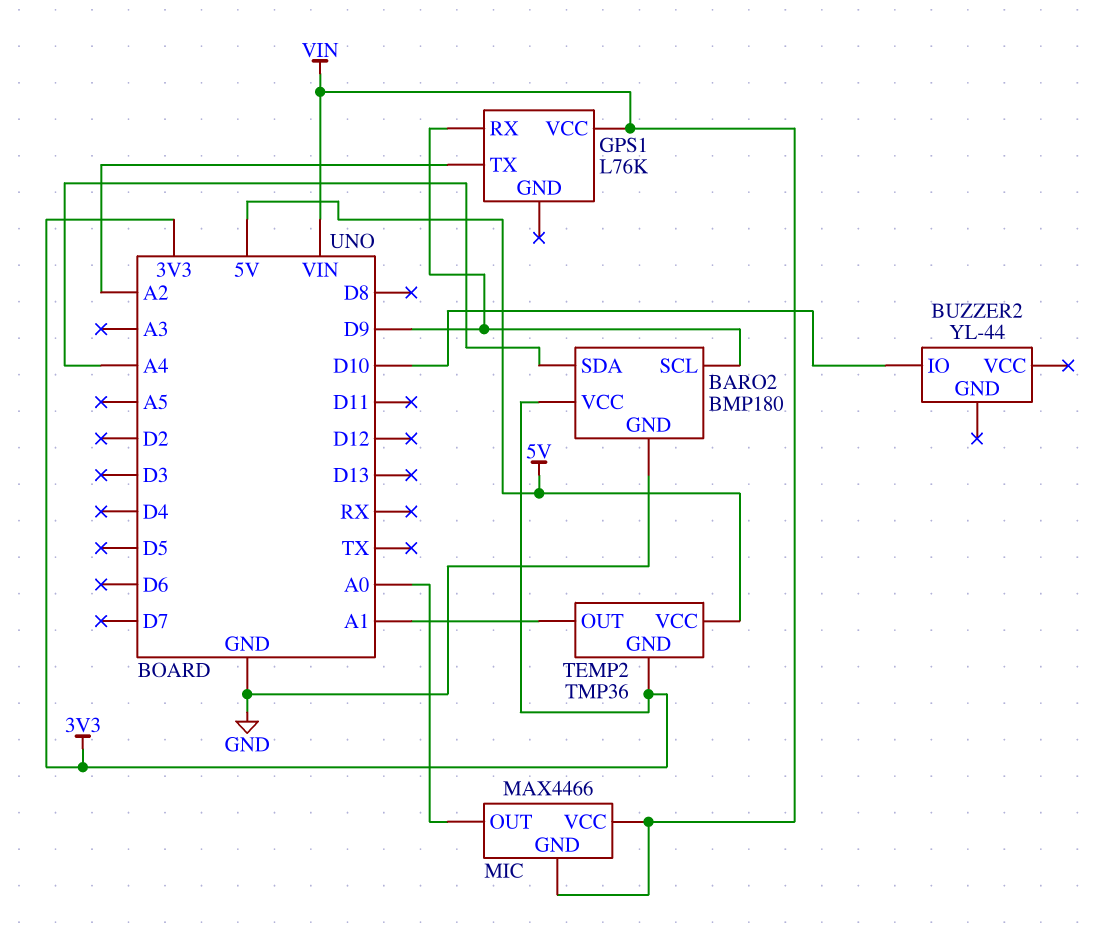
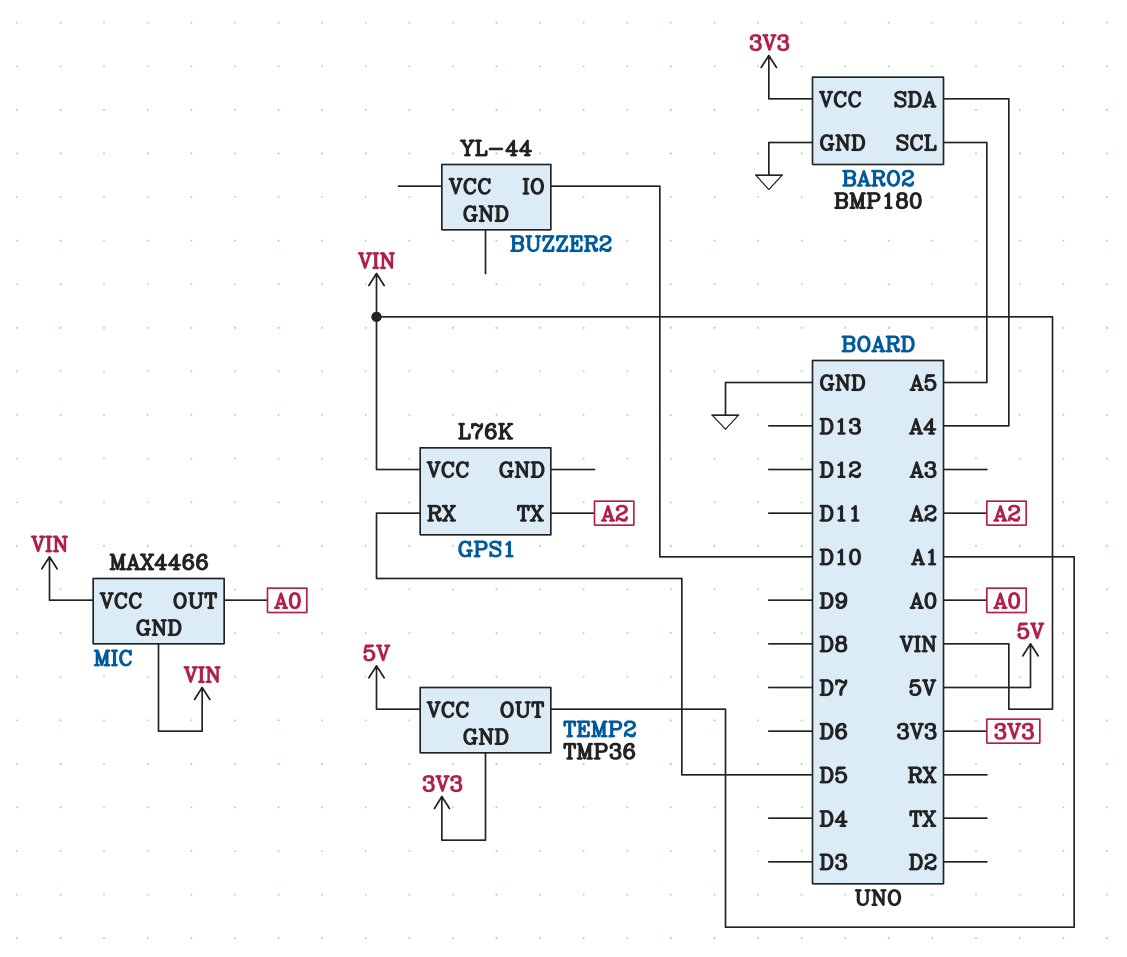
BARO2 pin SCL: D9 -> A5
GPS1 pin RX: D9 -> D5

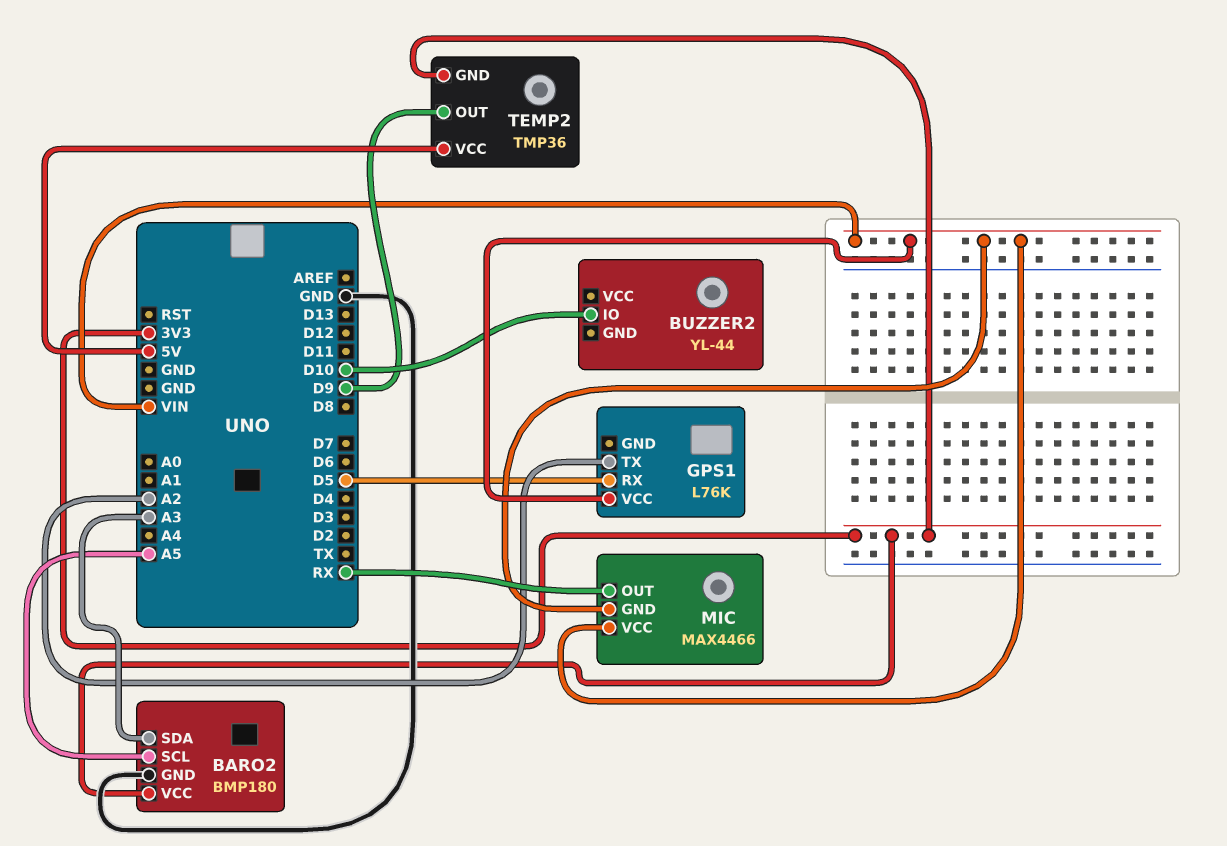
BARO2 pin SDA: A4 -> A3
MIC pin OUT: A0 -> RX
TEMP2 pin OUT: A1 -> D9

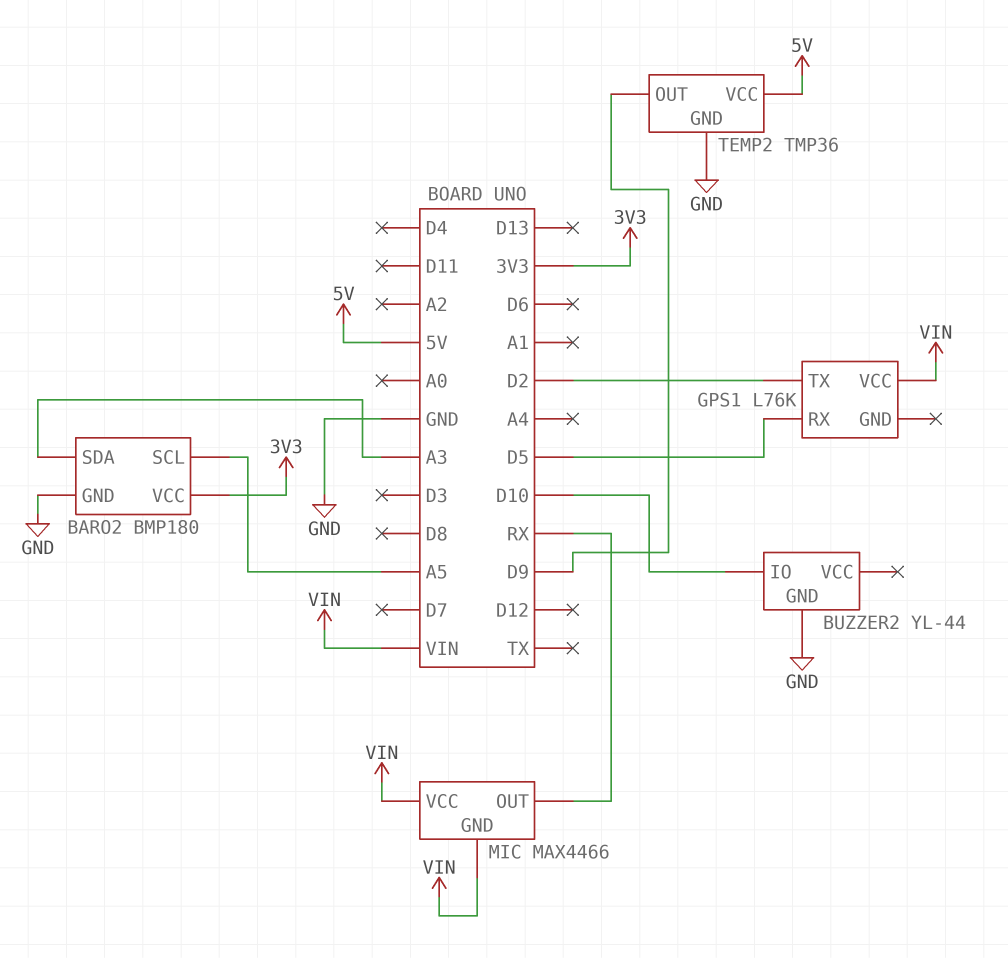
BUZZER2 pin GND: none -> GND
GPS1 pin TX: A2 -> D2
TEMP2 pin GND: 3V3 -> GND

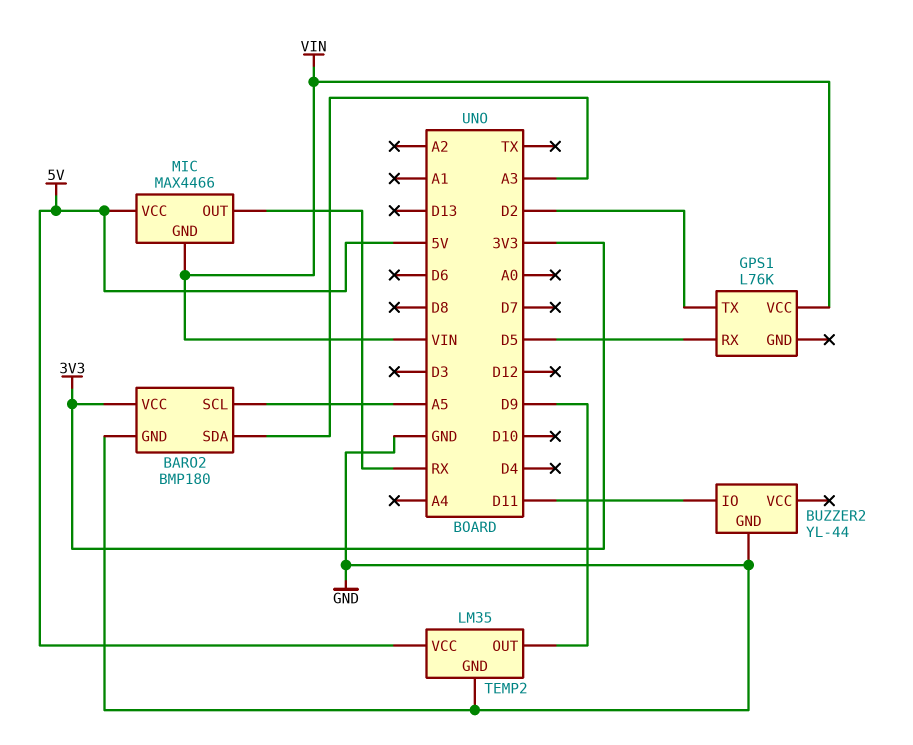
BUZZER2 pin IO: D10 -> D11
MIC pin VCC: VIN -> 5V
TEMP2: TMP36 -> LM35

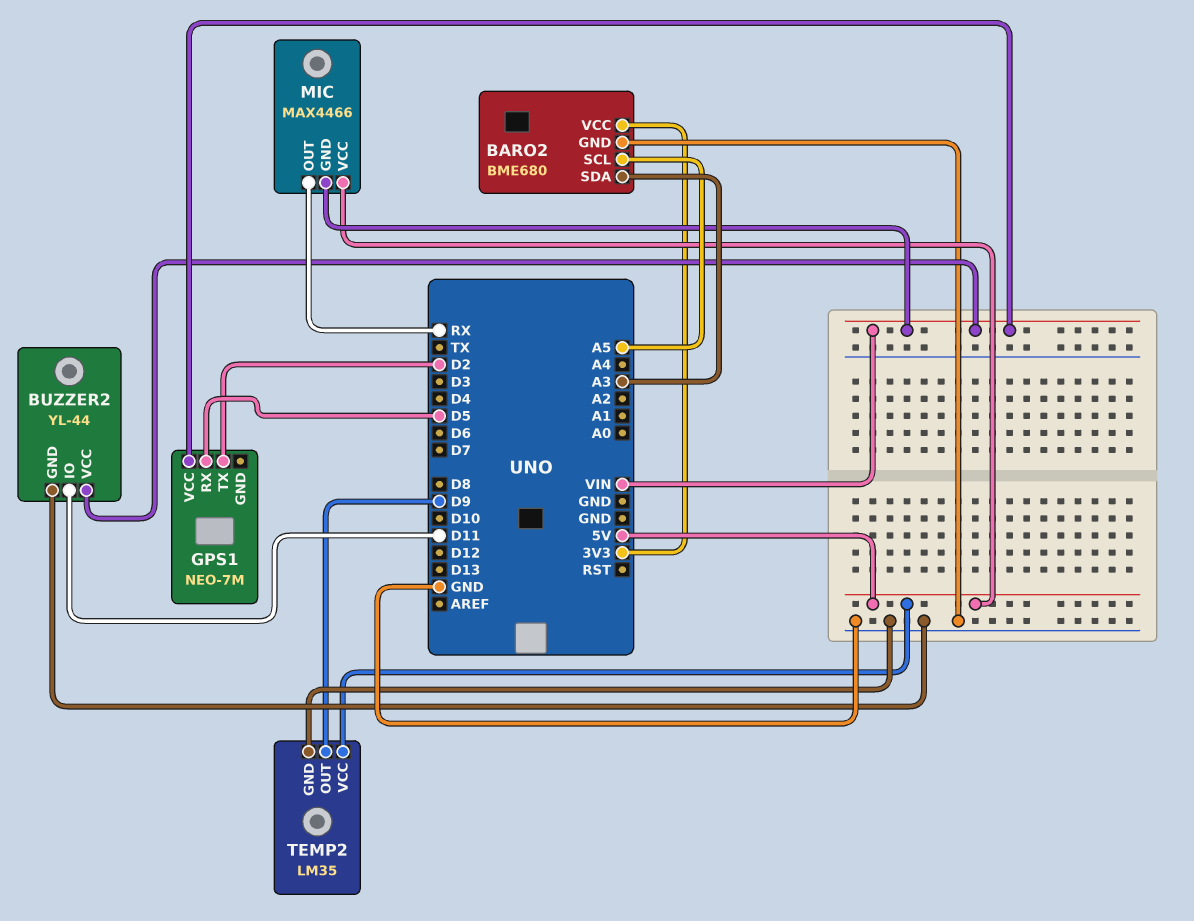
BARO2: BMP180 -> BME680
BUZZER2 pin VCC: none -> VIN
GPS1: L76K -> NEO-7M

